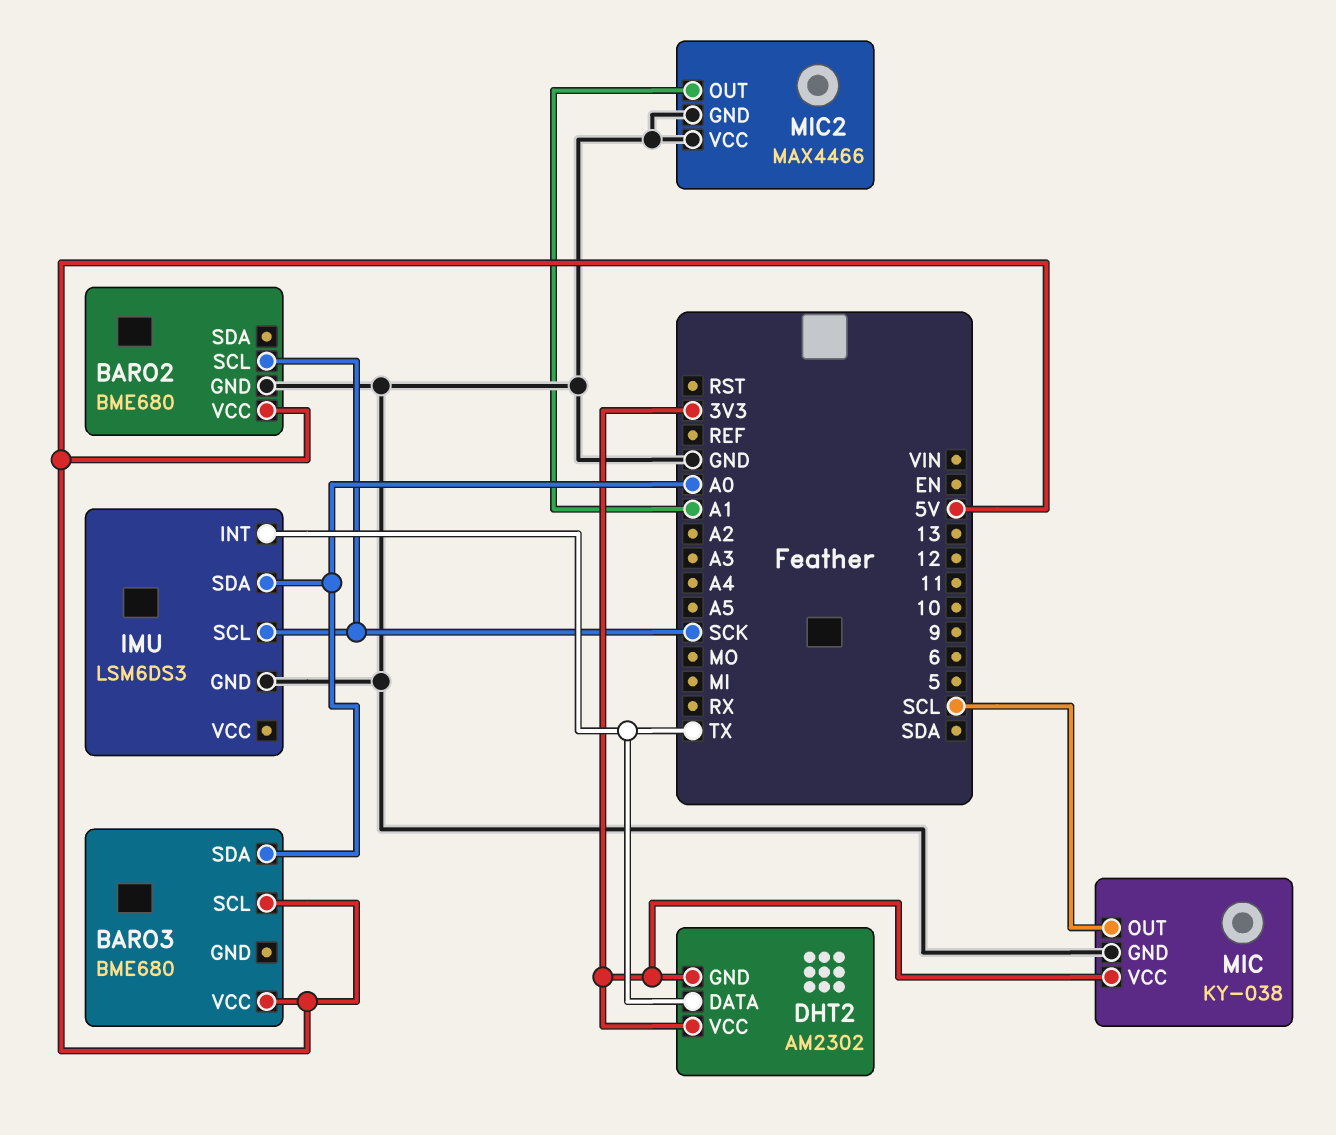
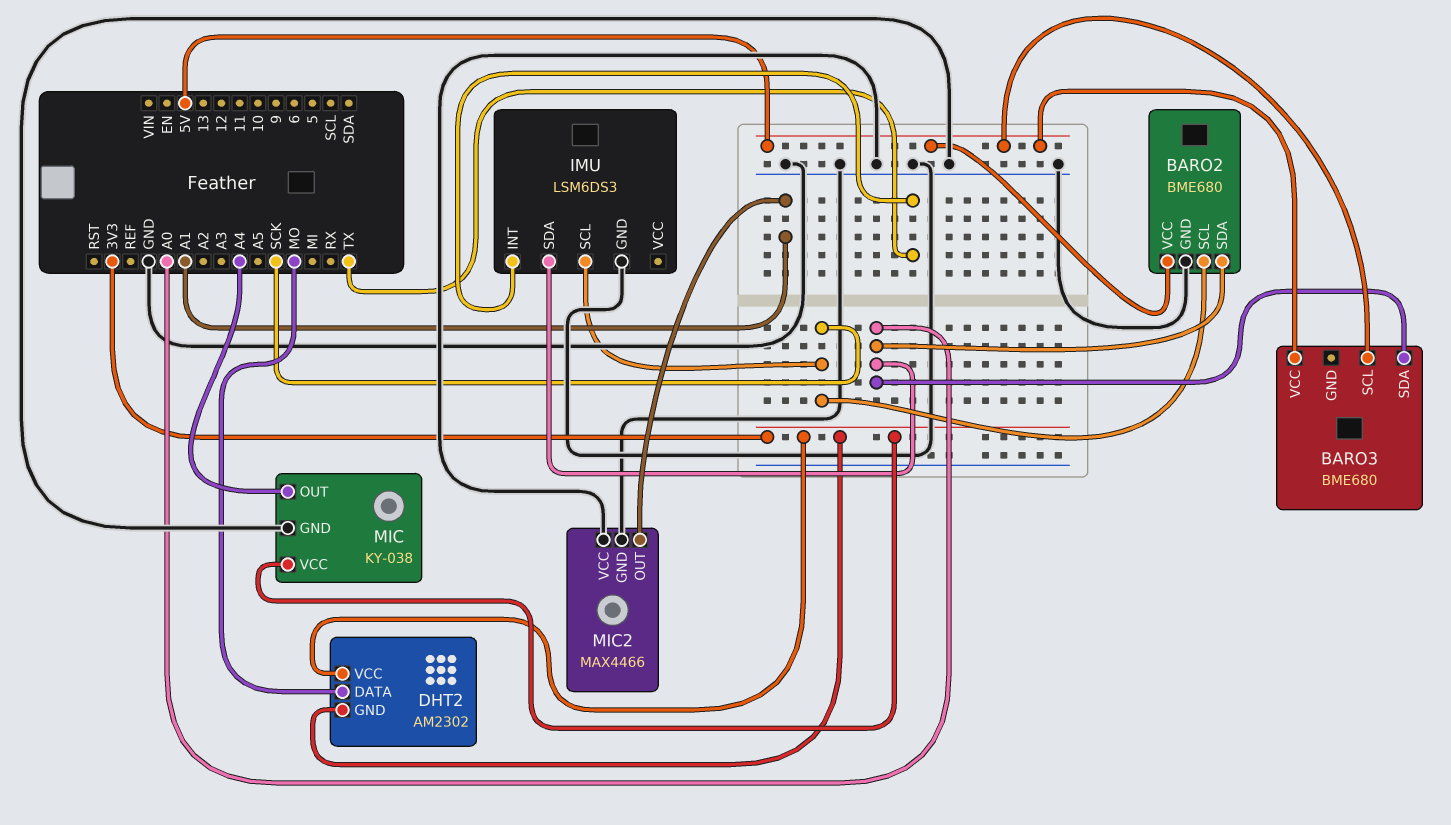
BARO2 pin SDA: none -> A0
DHT2 pin DATA: TX -> MO
MIC pin OUT: SCL -> A4

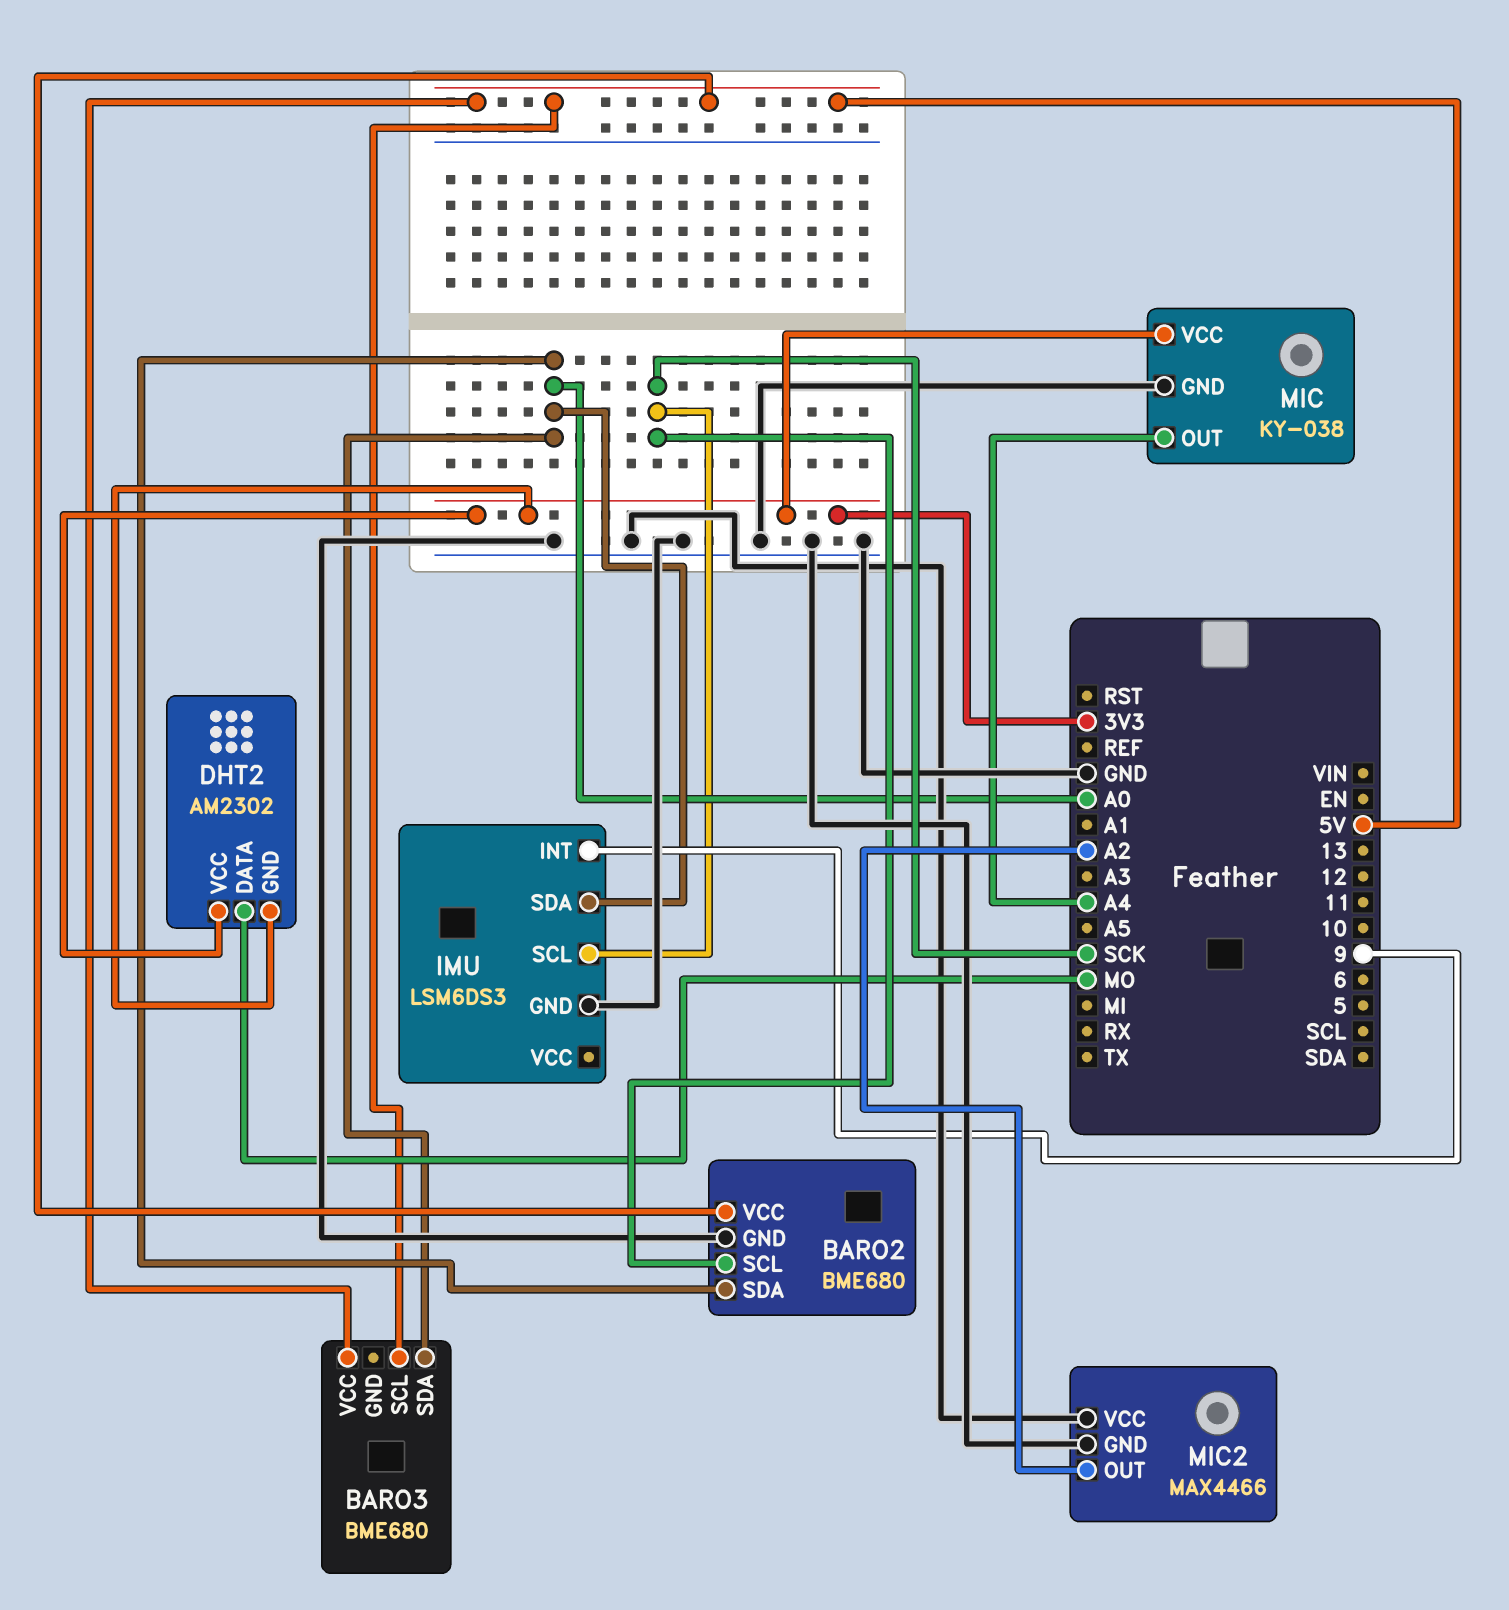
IMU pin INT: TX -> 9
MIC2 pin OUT: A1 -> A2

